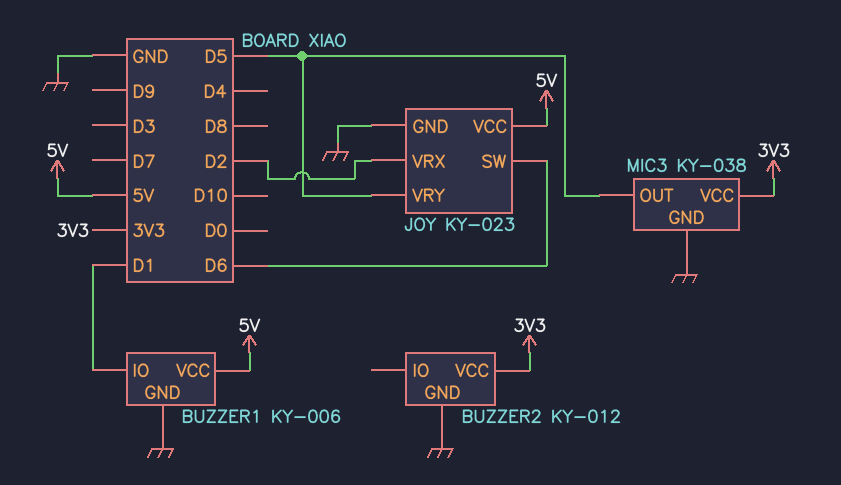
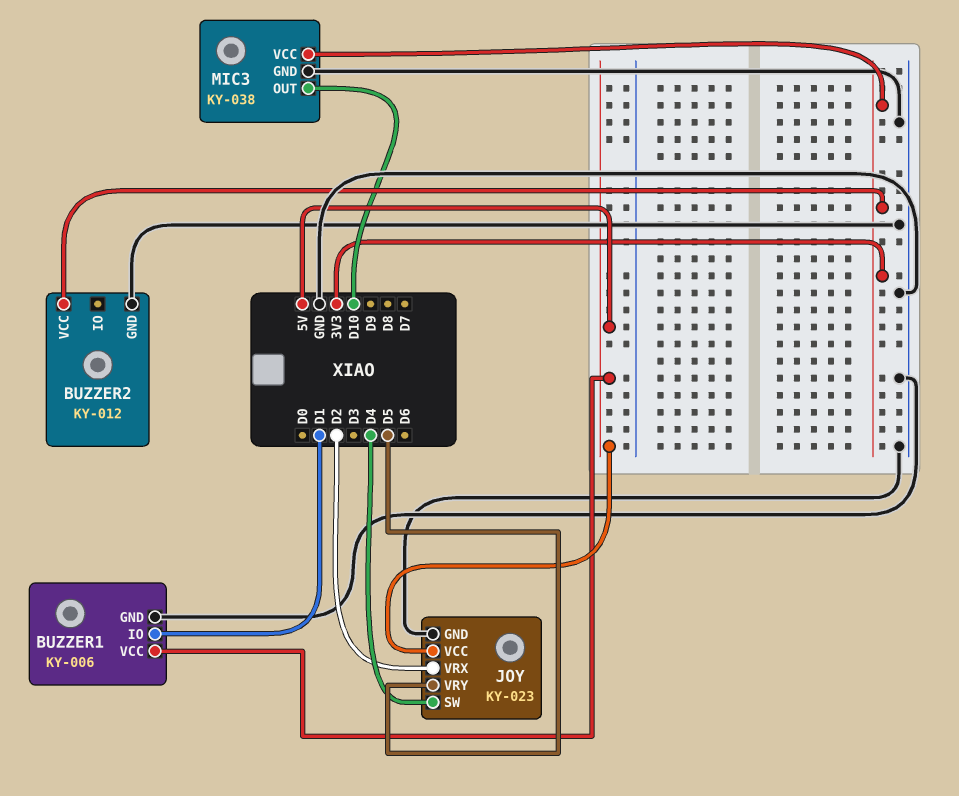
JOY pin SW: D6 -> D4
MIC3 pin OUT: D5 -> D10

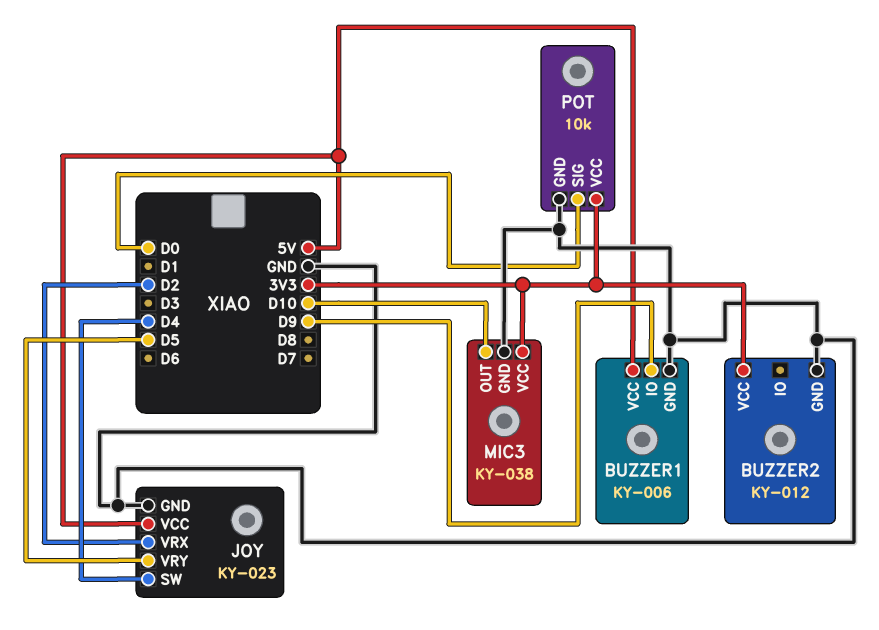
BUZZER1 pin IO: D1 -> D9
POT: none -> 10k
POT pin GND: none -> GND
POT pin SIG: none -> D0
POT pin VCC: none -> 3V3

